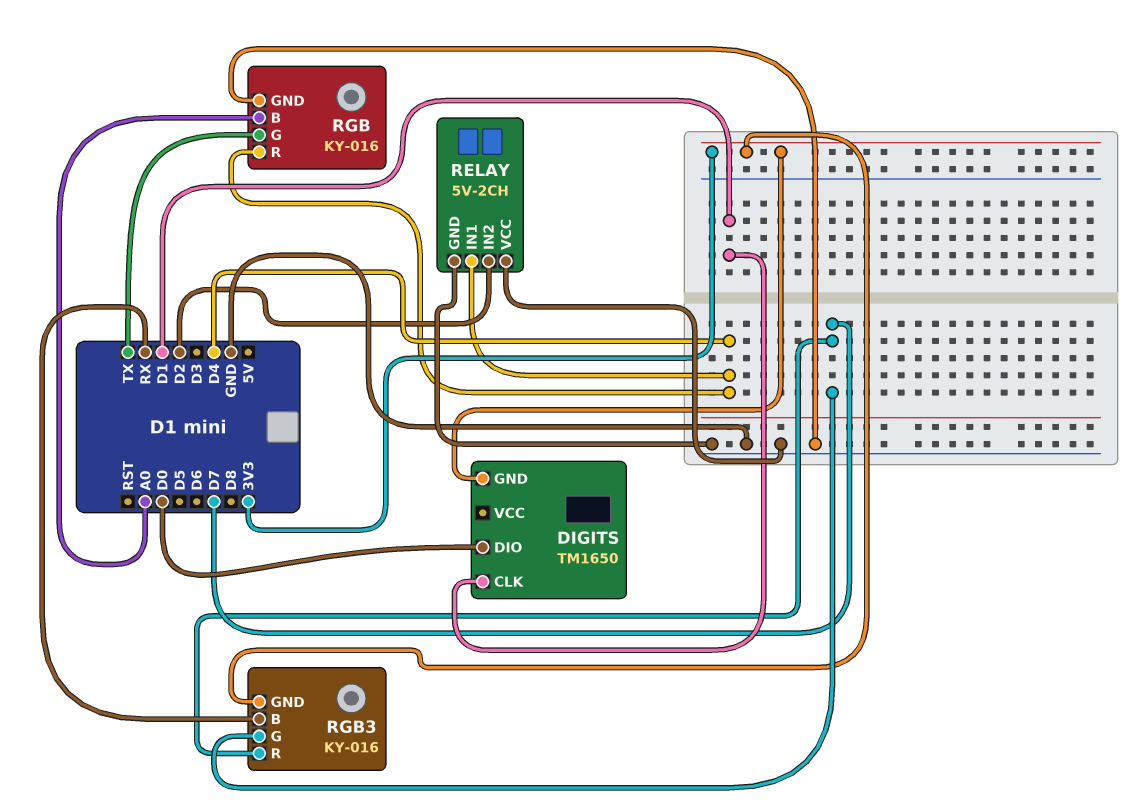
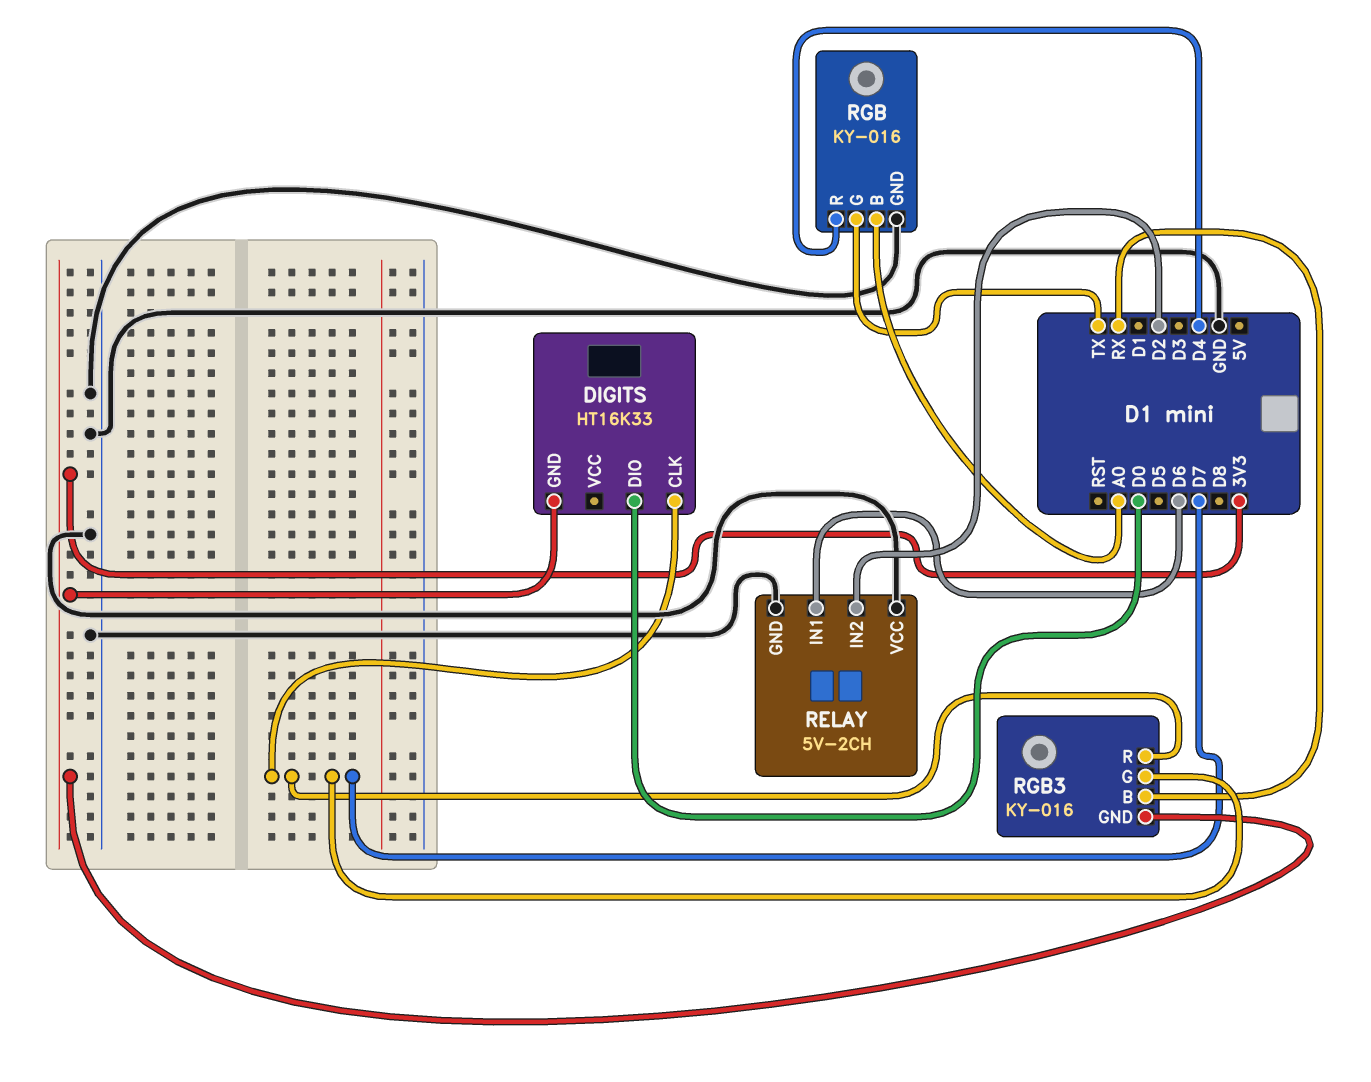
DIGITS: TM1650 -> HT16K33
DIGITS pin CLK: D1 -> D7
RELAY pin IN1: D4 -> D6

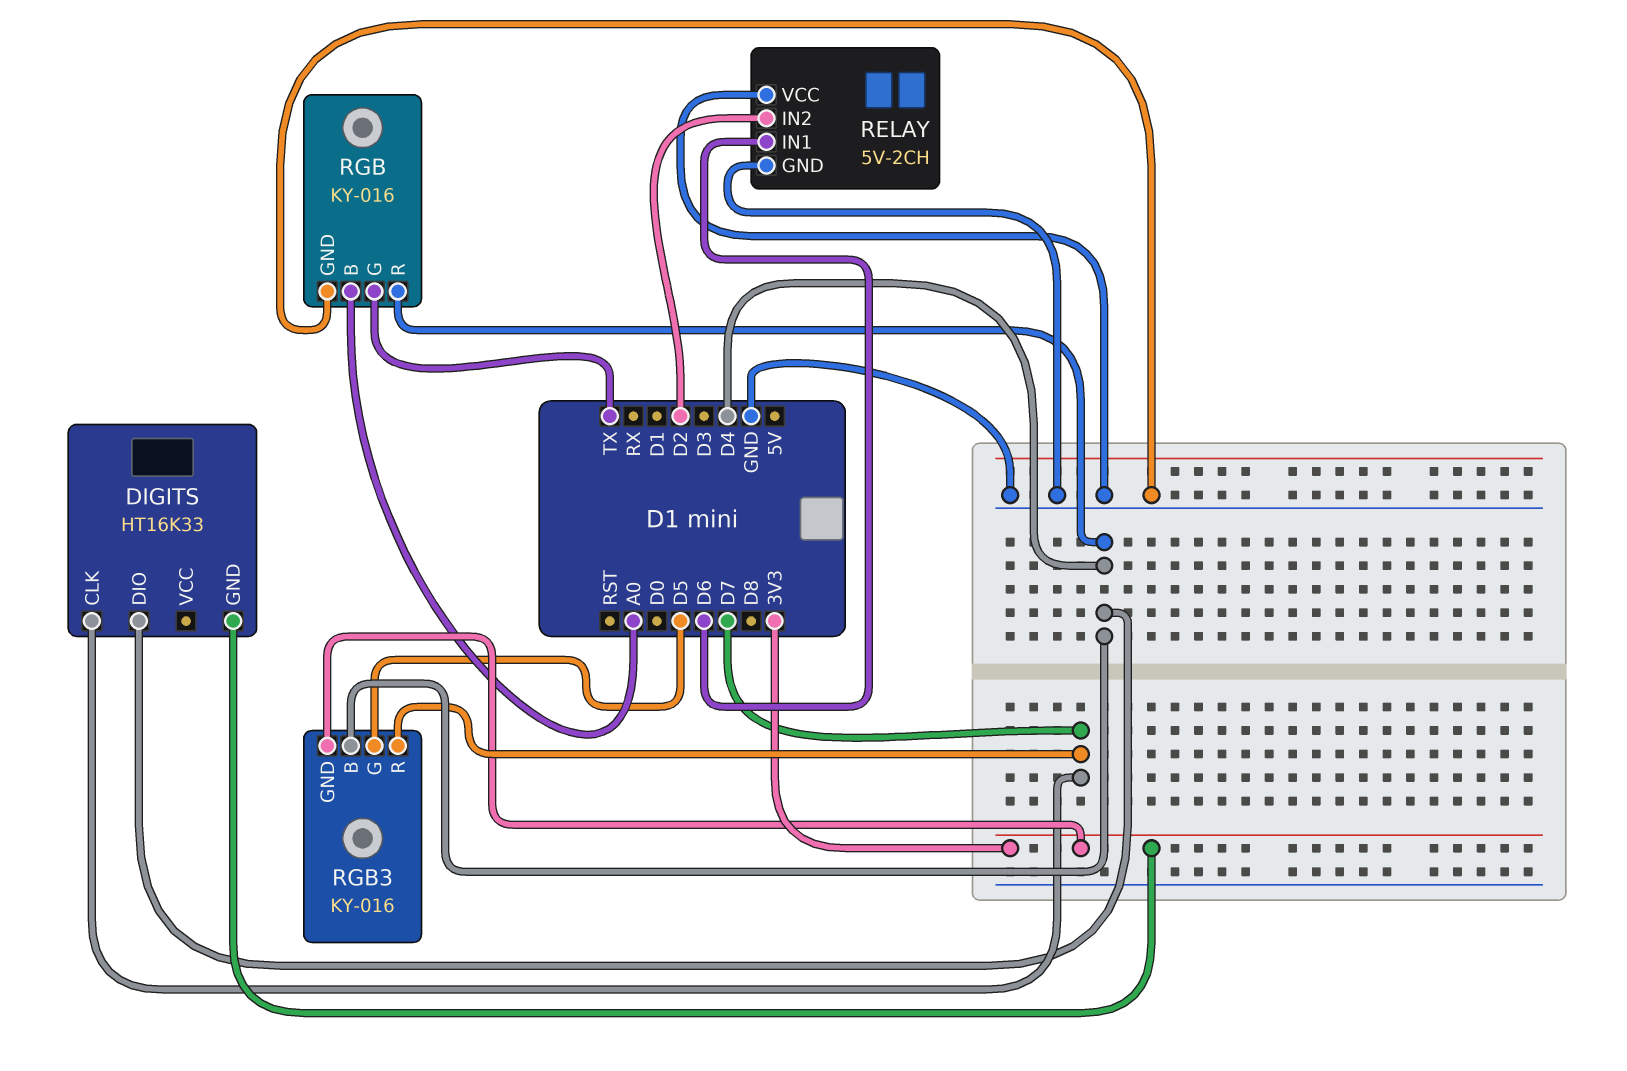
DIGITS pin DIO: D0 -> D4
RGB3 pin B: RX -> D4
RGB3 pin G: D7 -> D5

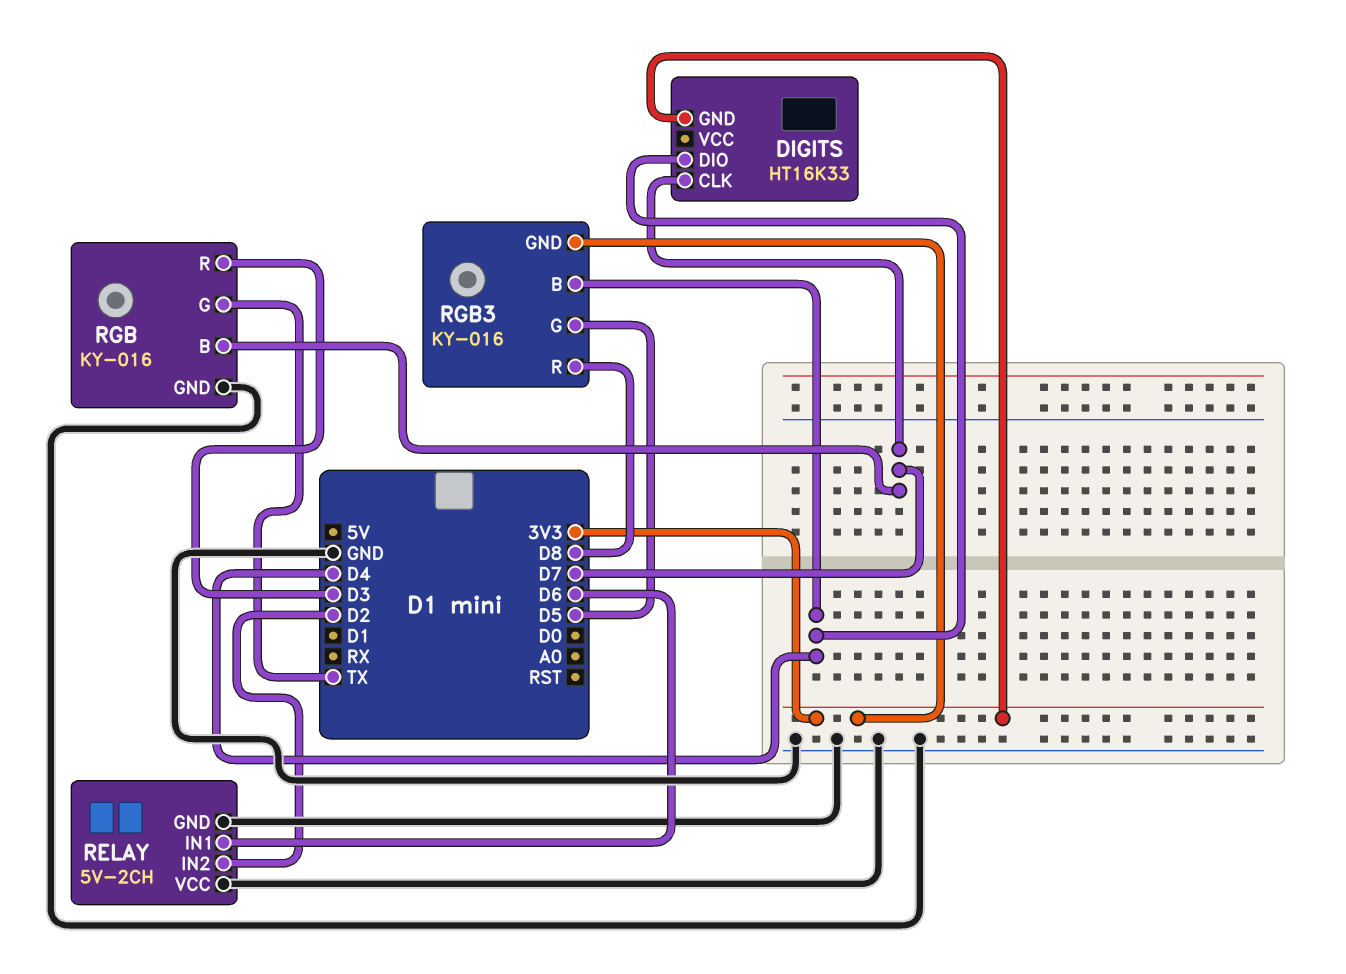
RGB pin B: A0 -> D7
RGB pin R: D4 -> D3
RGB3 pin R: D7 -> D8

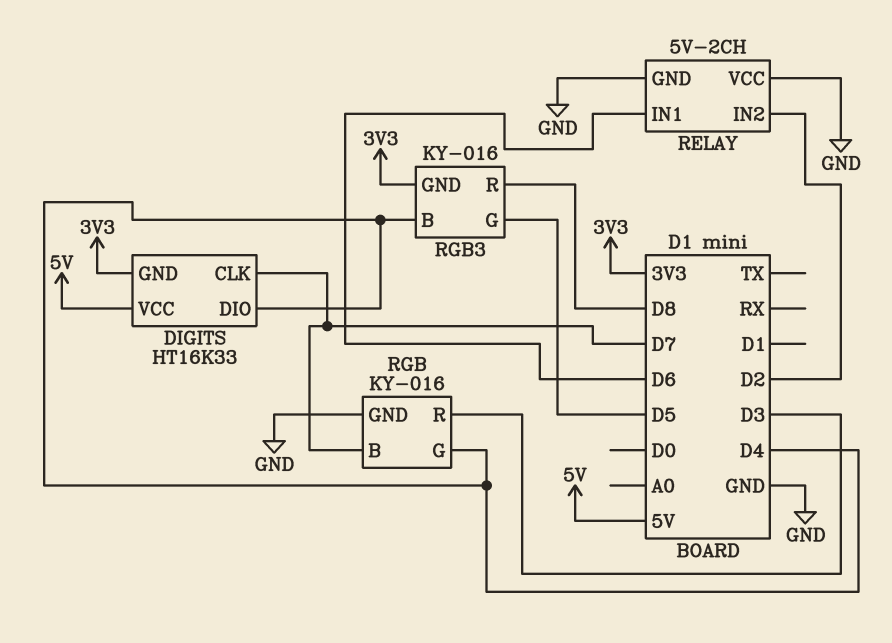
DIGITS pin VCC: none -> 5V
RGB pin G: TX -> D4

